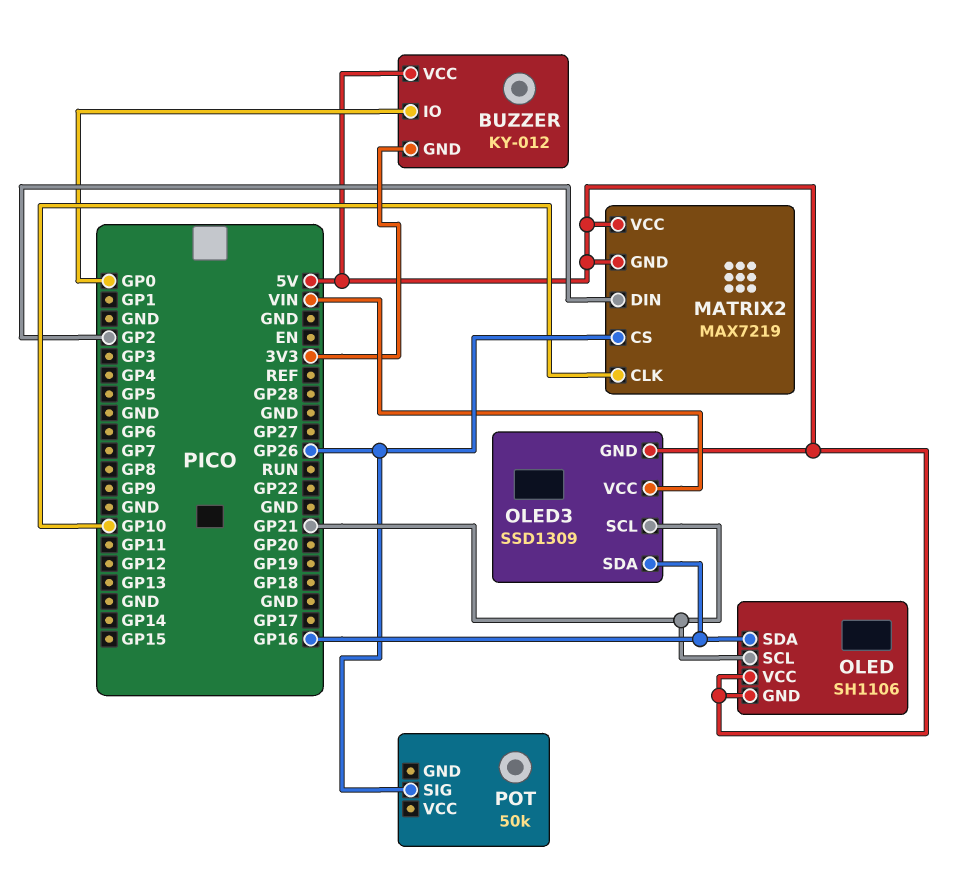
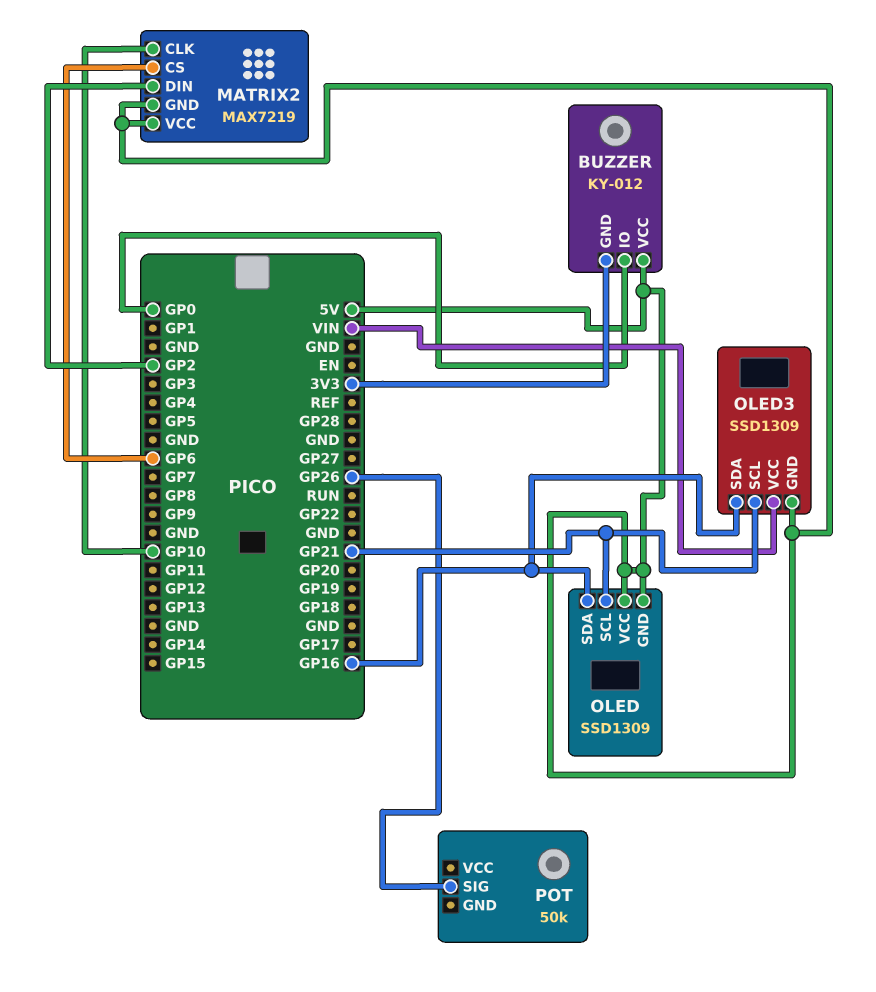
MATRIX2 pin CS: GP26 -> GP6
OLED: SH1106 -> SSD1309

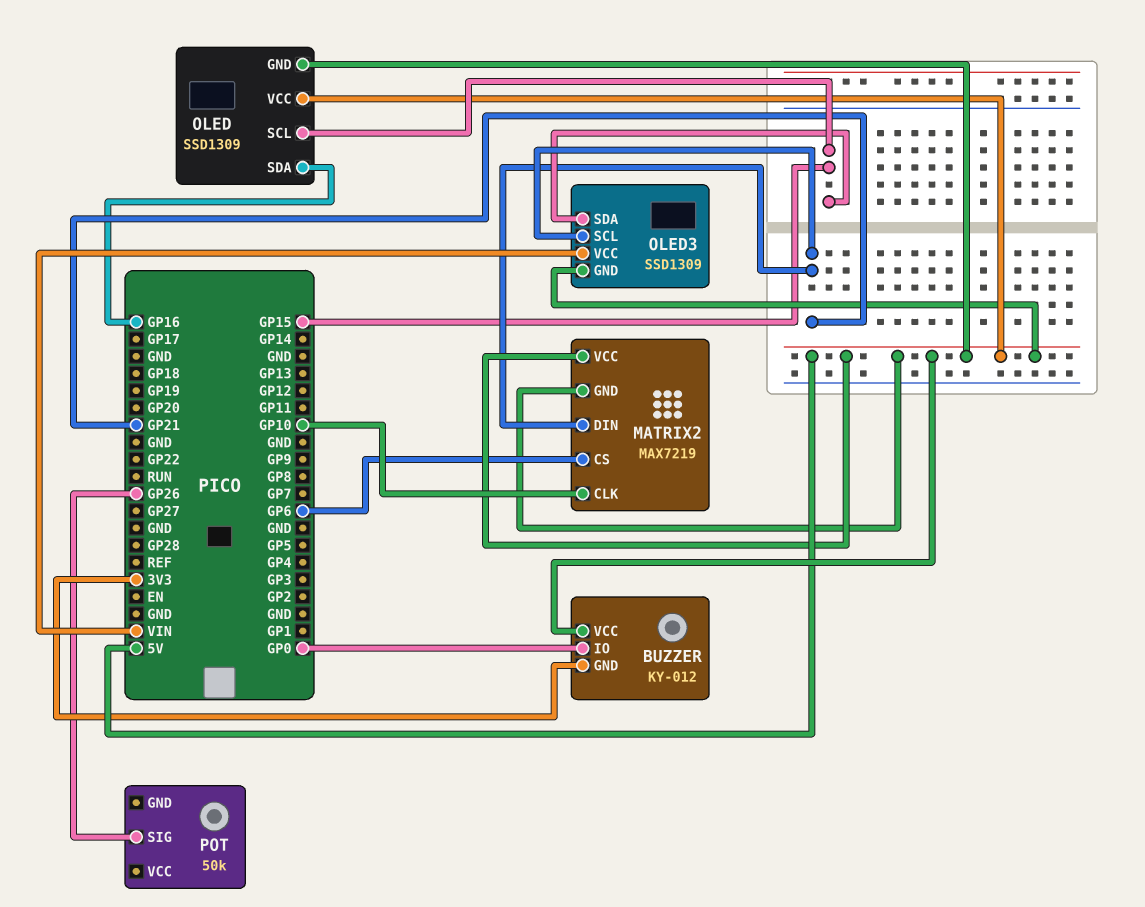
MATRIX2 pin DIN: GP2 -> GP21
OLED pin SCL: GP21 -> GP15
OLED3 pin SDA: GP16 -> GP15

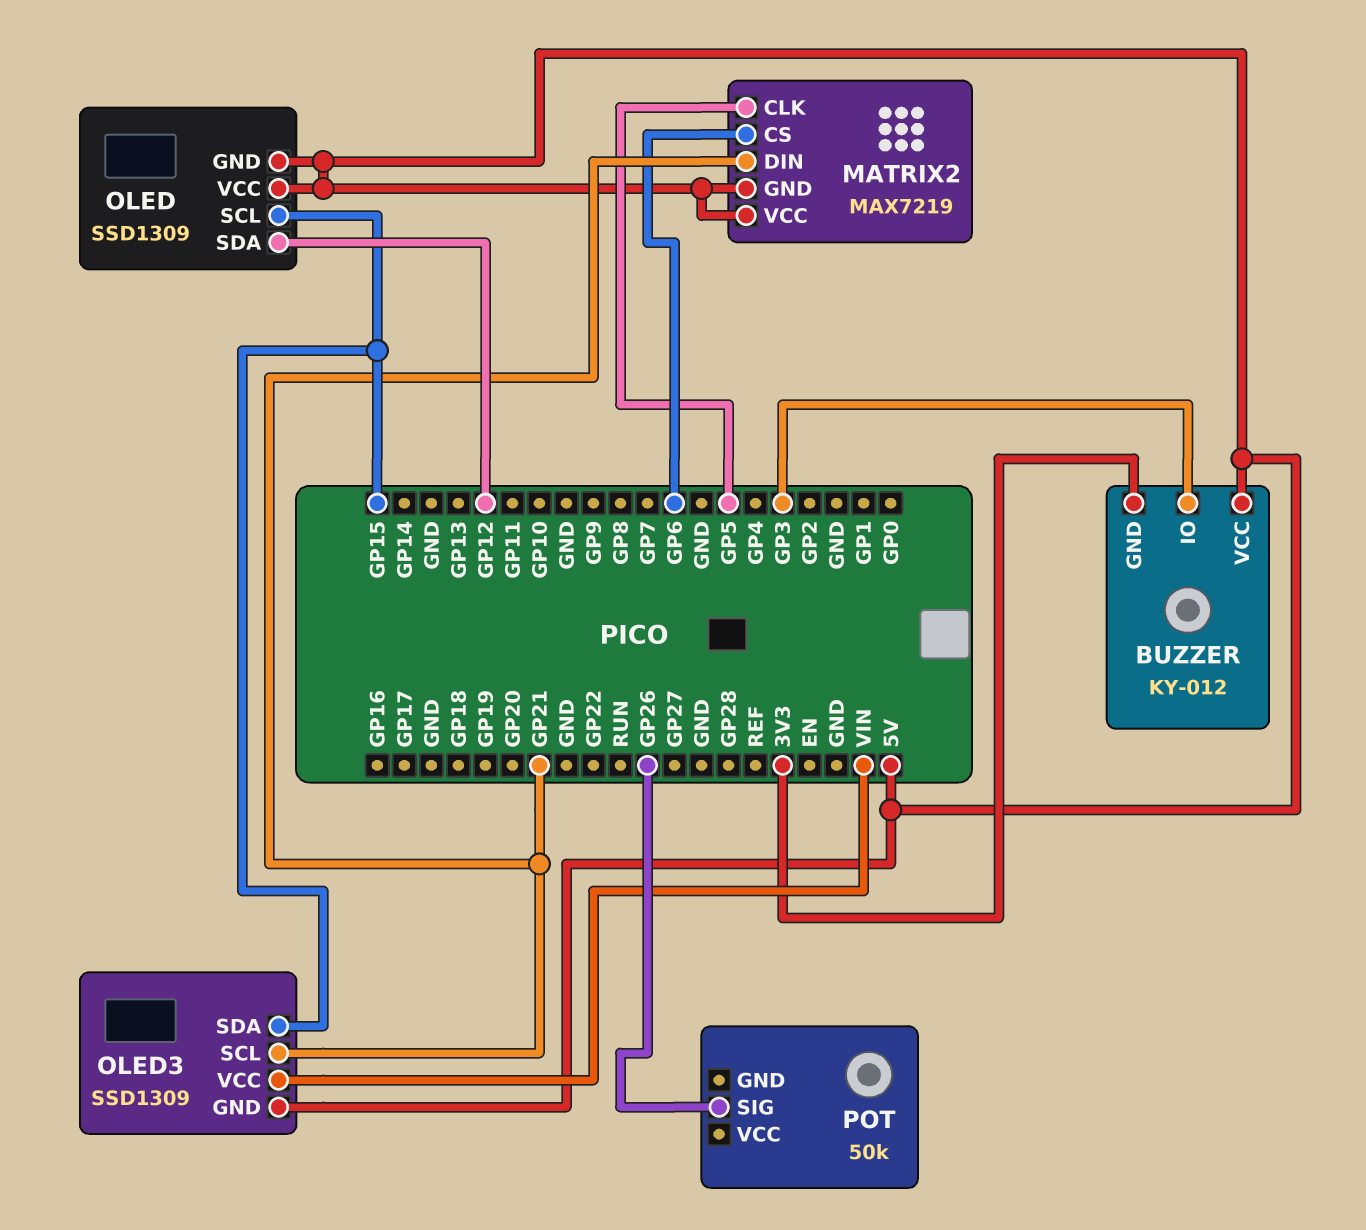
BUZZER pin IO: GP0 -> GP3
MATRIX2 pin CLK: GP10 -> GP5
OLED pin SDA: GP16 -> GP12

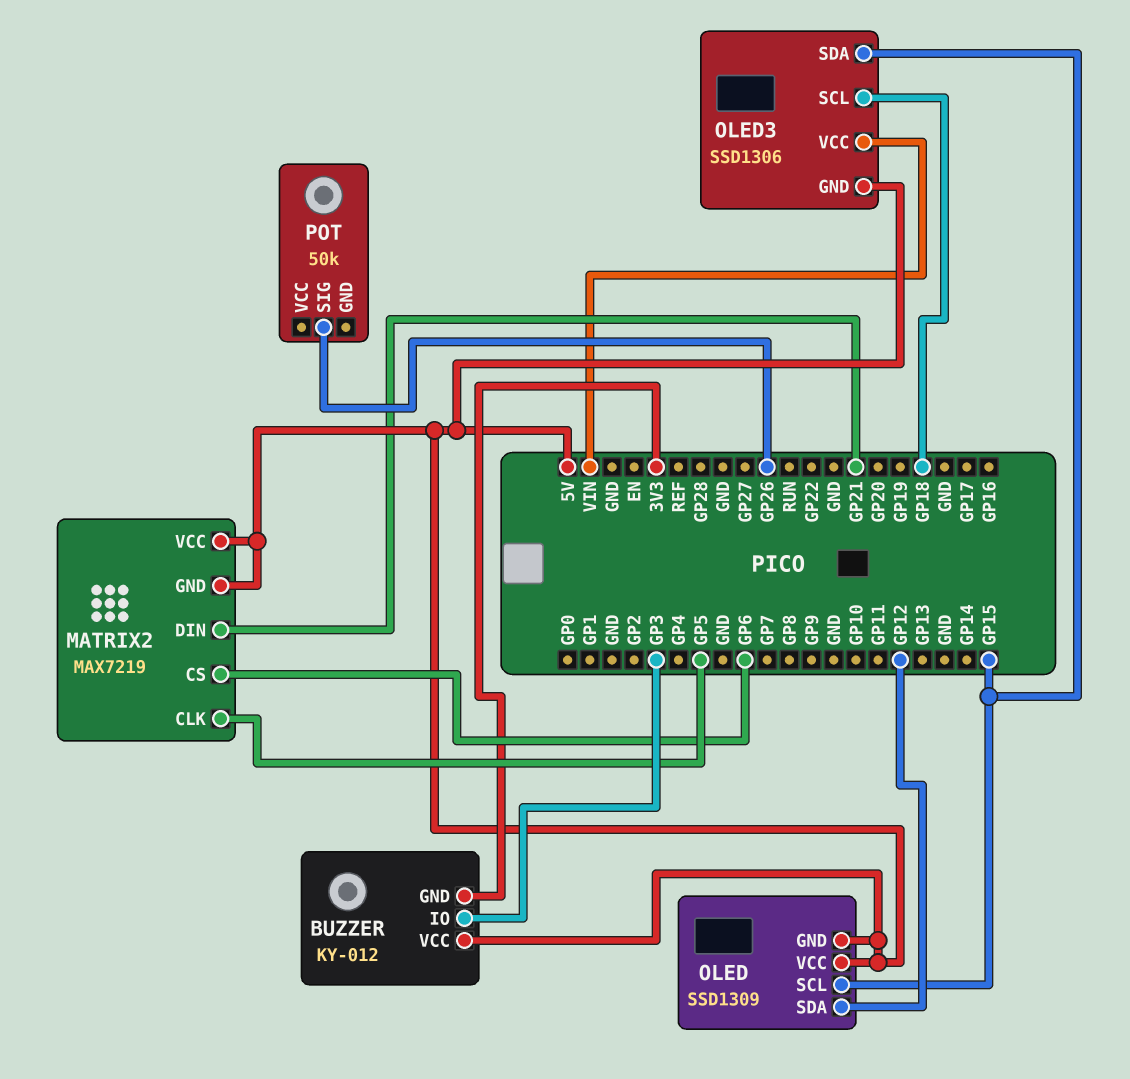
OLED3: SSD1309 -> SSD1306
OLED3 pin SCL: GP21 -> GP18

